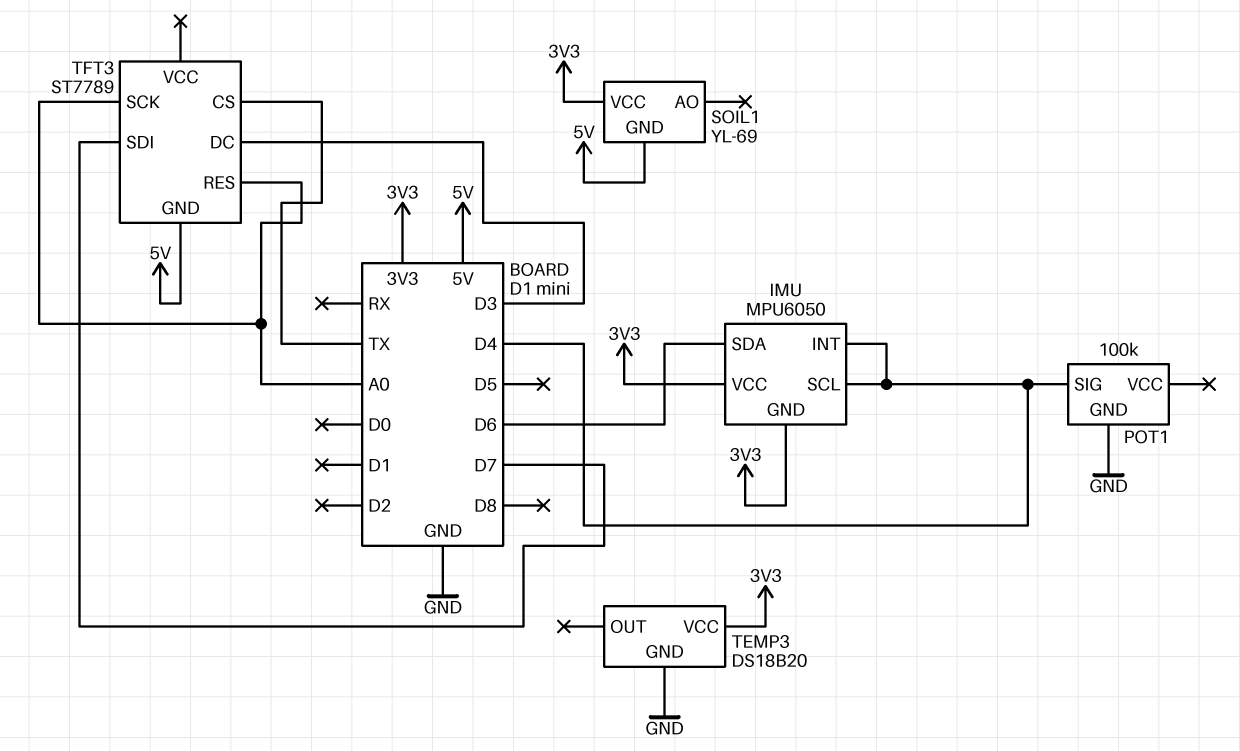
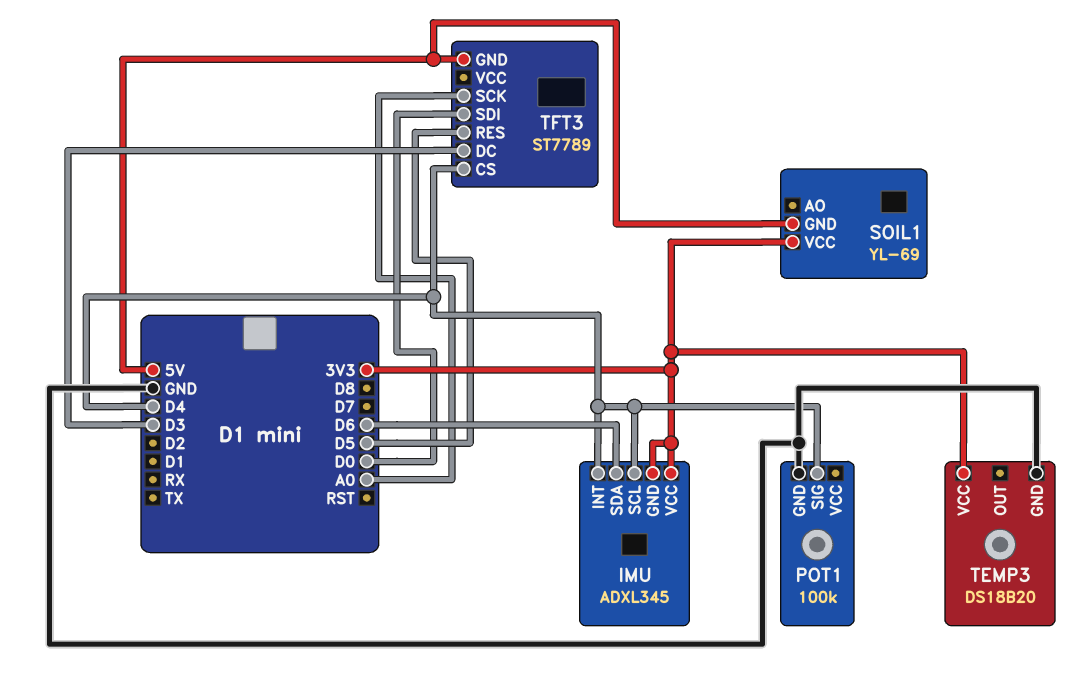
IMU: MPU6050 -> ADXL345
TFT3 pin CS: TX -> D4
TFT3 pin RES: A0 -> D5
TFT3 pin SDI: D7 -> D0

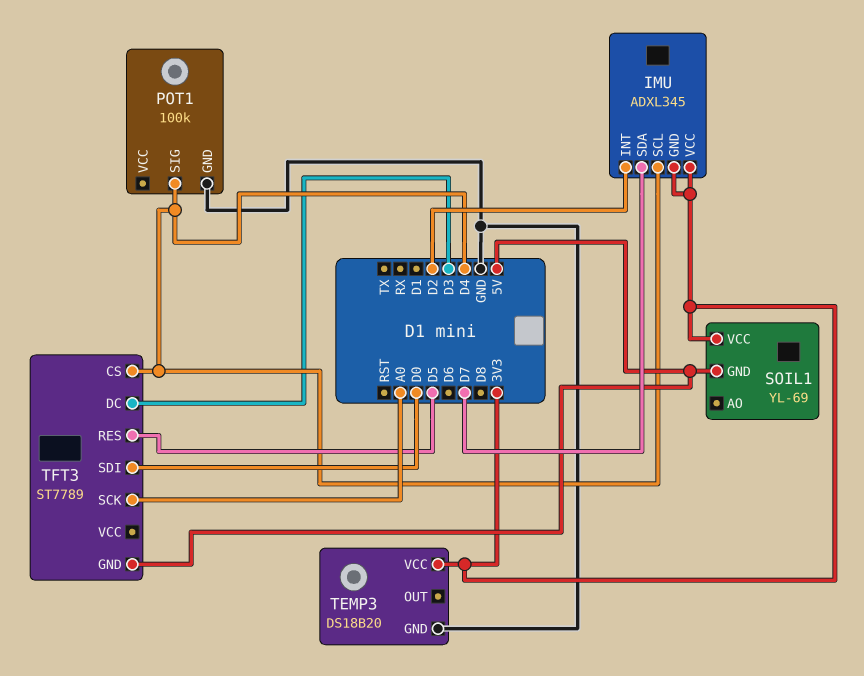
IMU pin INT: D4 -> D2
IMU pin SDA: D6 -> D7

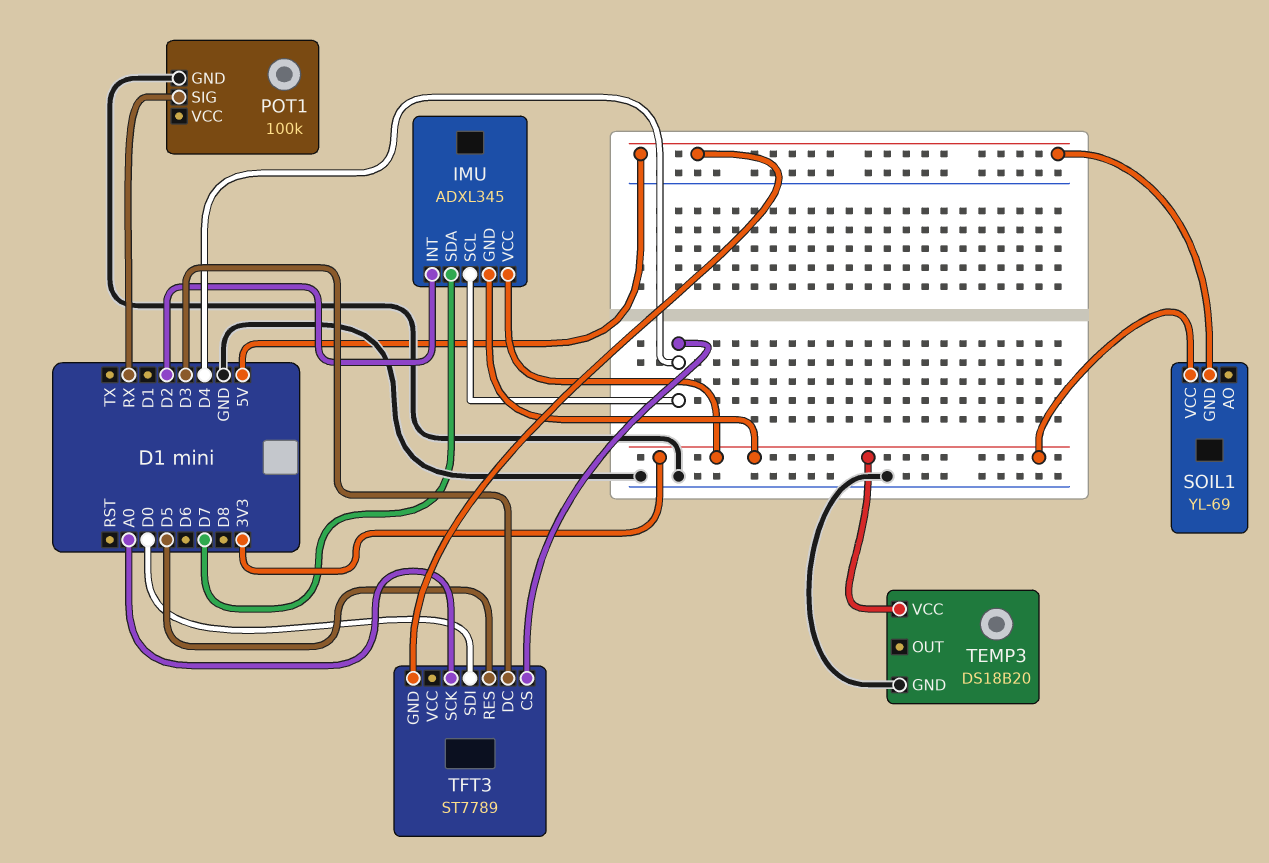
POT1 pin SIG: D4 -> RX

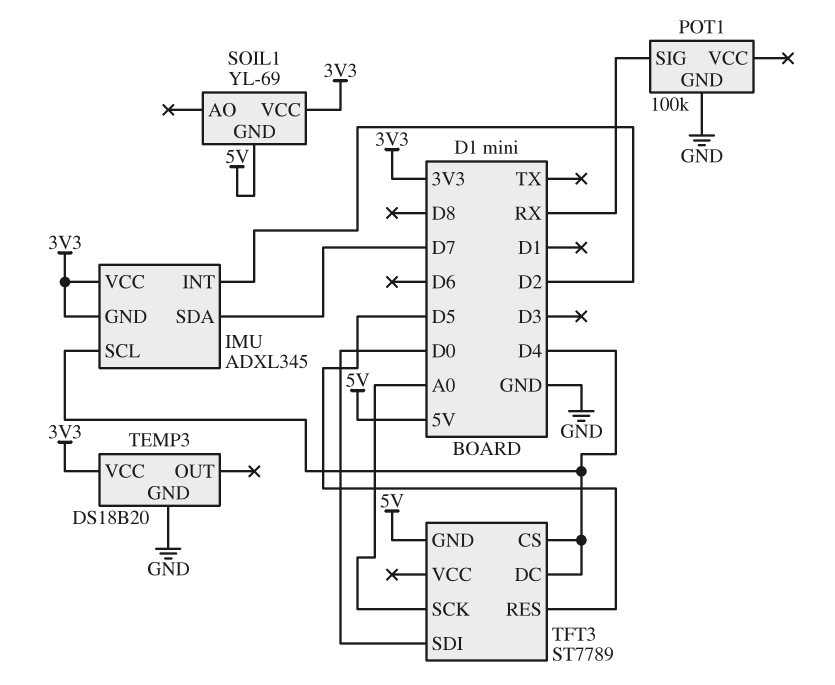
TFT3 pin DC: D3 -> D4

